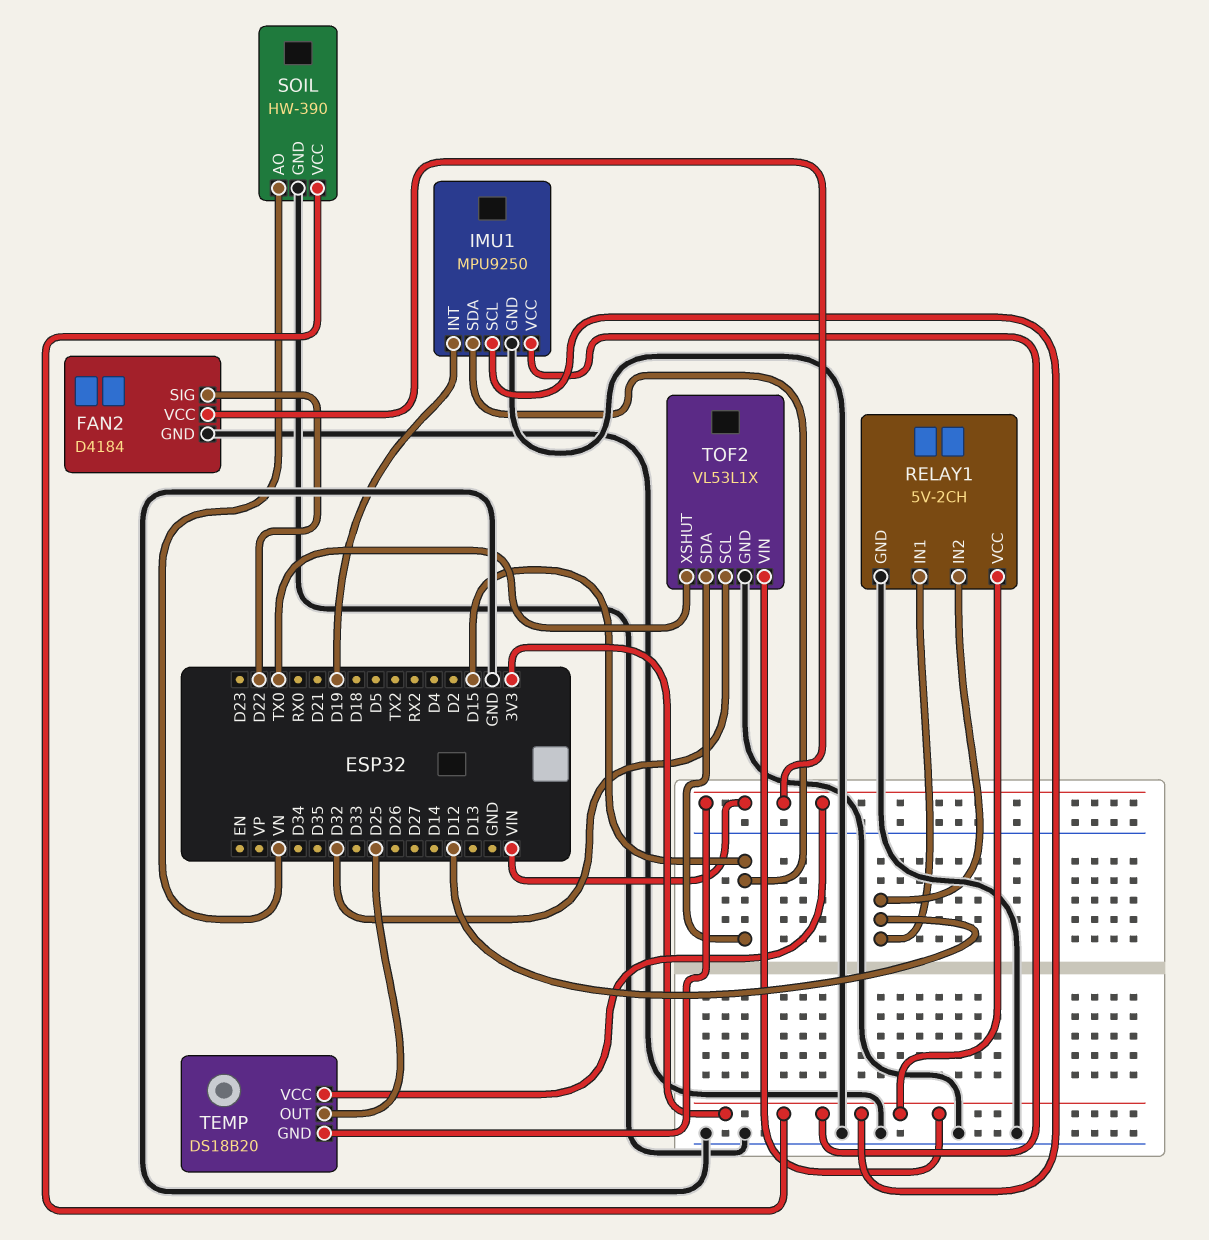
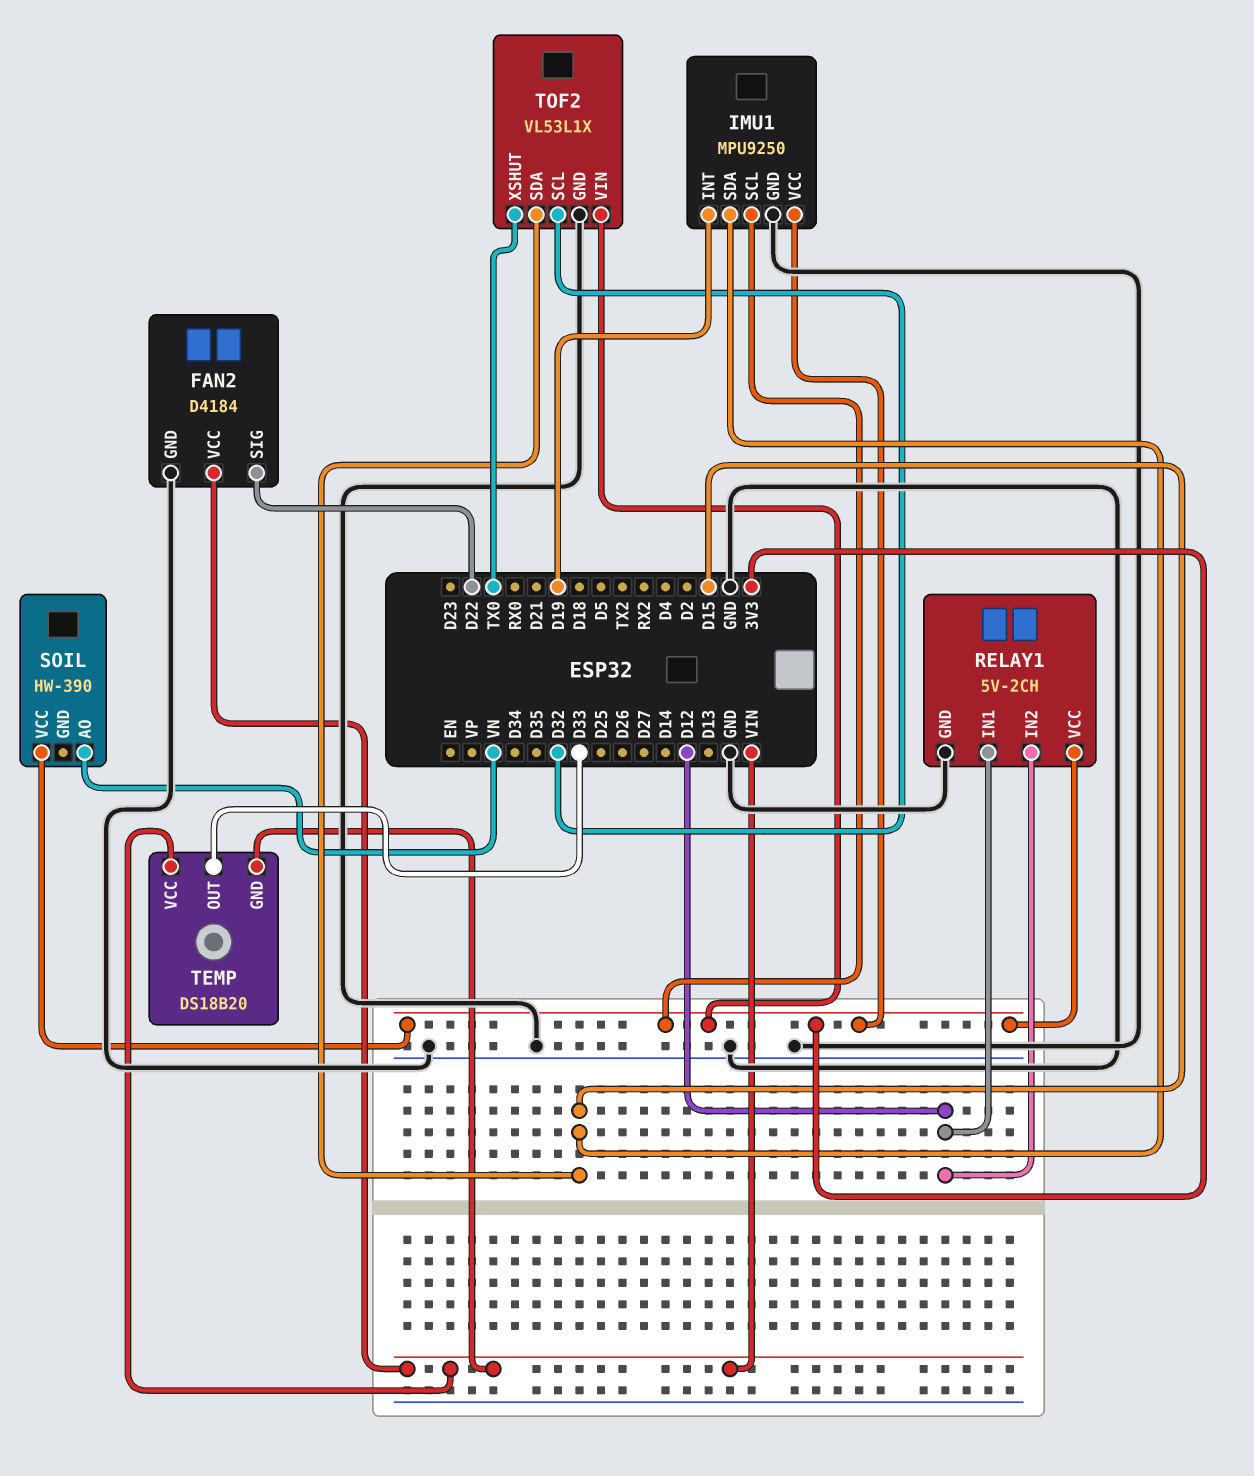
SOIL pin GND: GND -> none
TEMP pin OUT: D25 -> D33

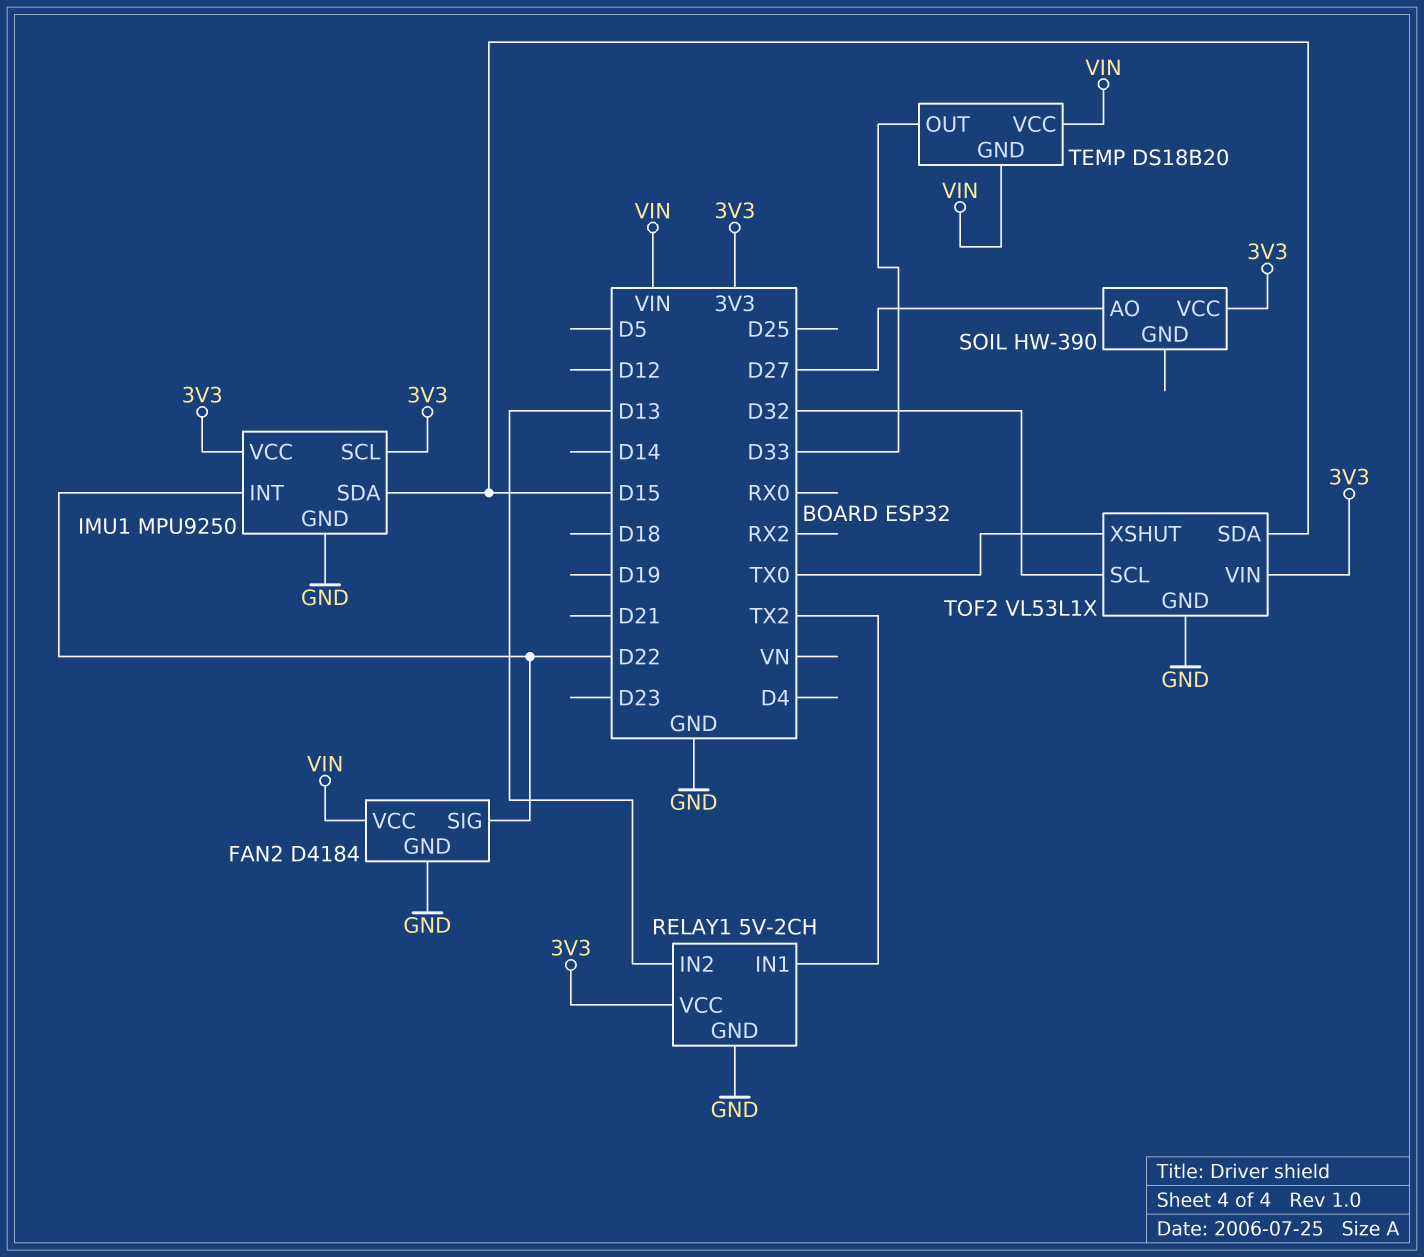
IMU1 pin INT: D19 -> D22
RELAY1 pin IN1: D12 -> TX2
RELAY1 pin IN2: D12 -> D13
SOIL pin AO: VN -> D27

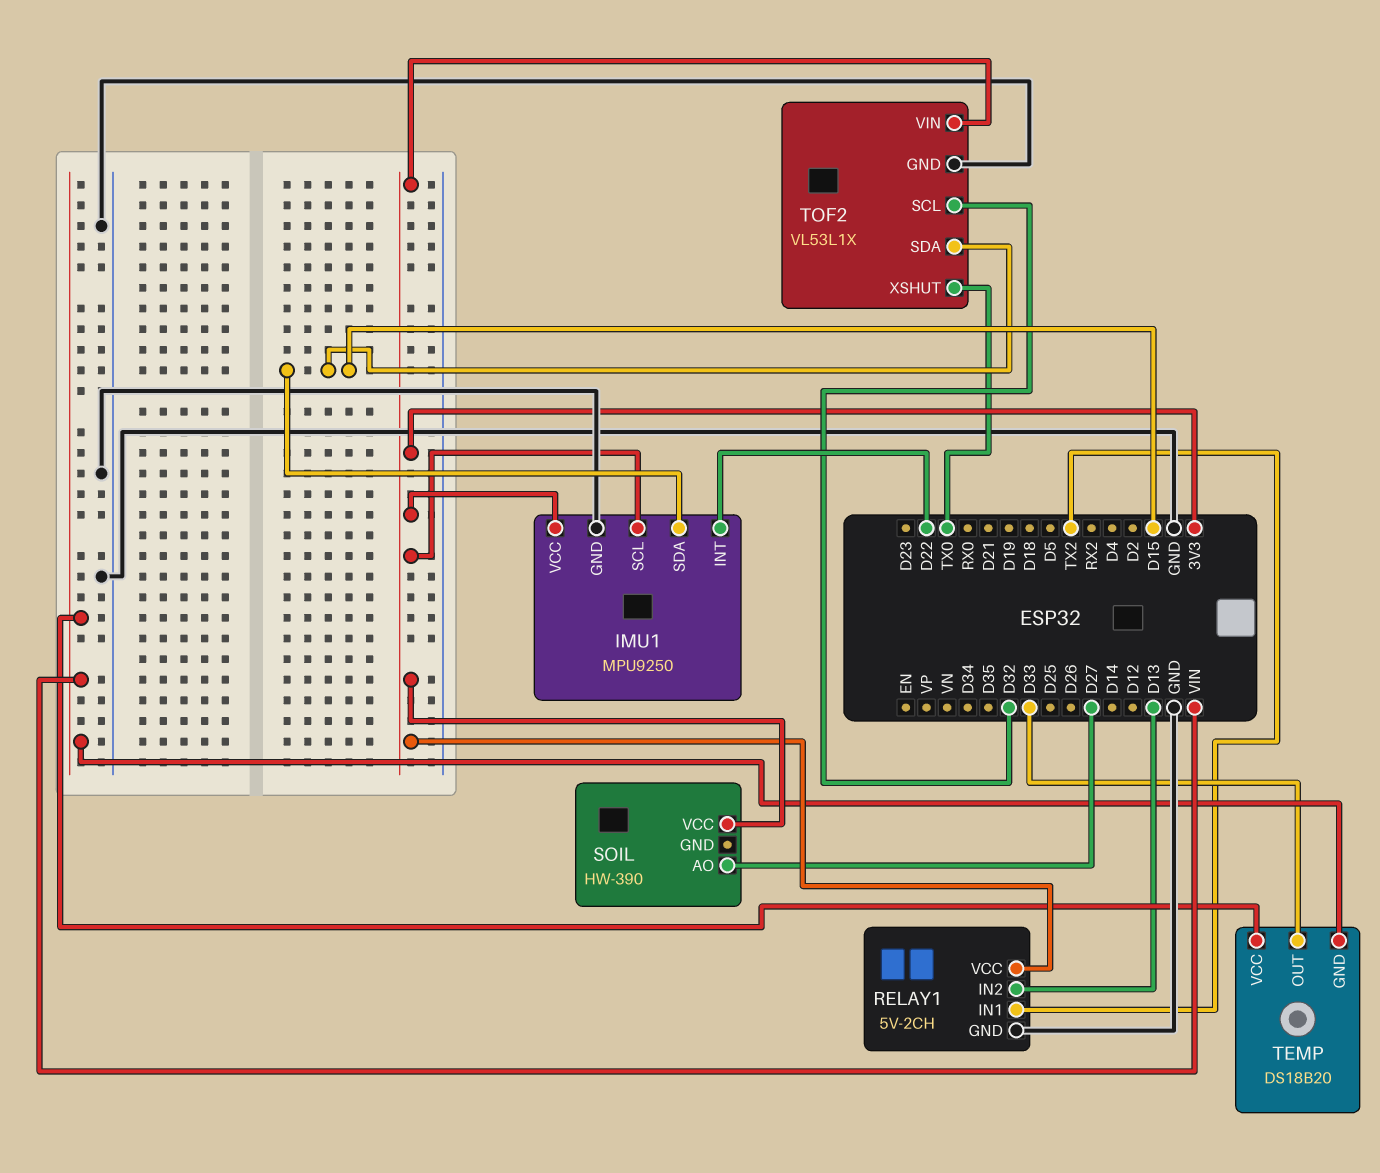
FAN2: D4184 -> none
FAN2 pin GND: GND -> none
FAN2 pin SIG: D22 -> none
FAN2 pin VCC: VIN -> none

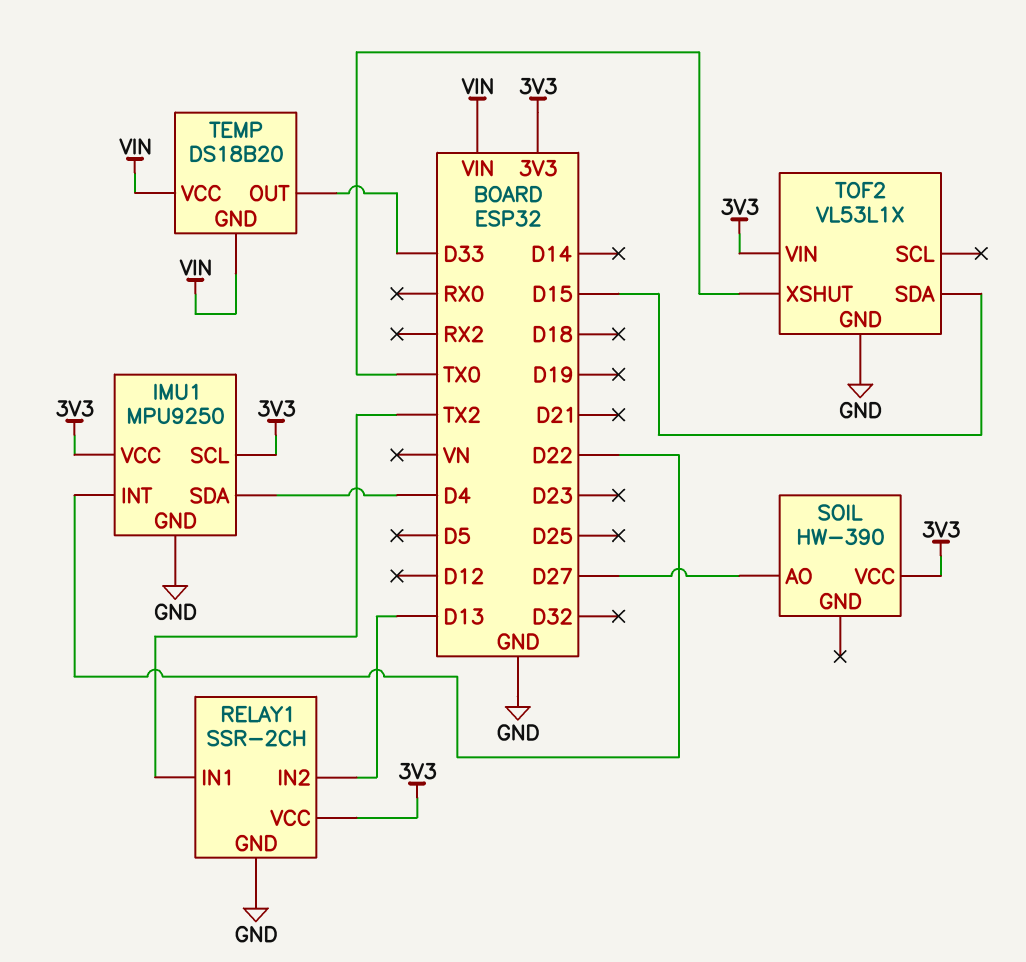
IMU1 pin SDA: D15 -> D4
RELAY1: 5V-2CH -> SSR-2CH
TOF2 pin SCL: D32 -> none

